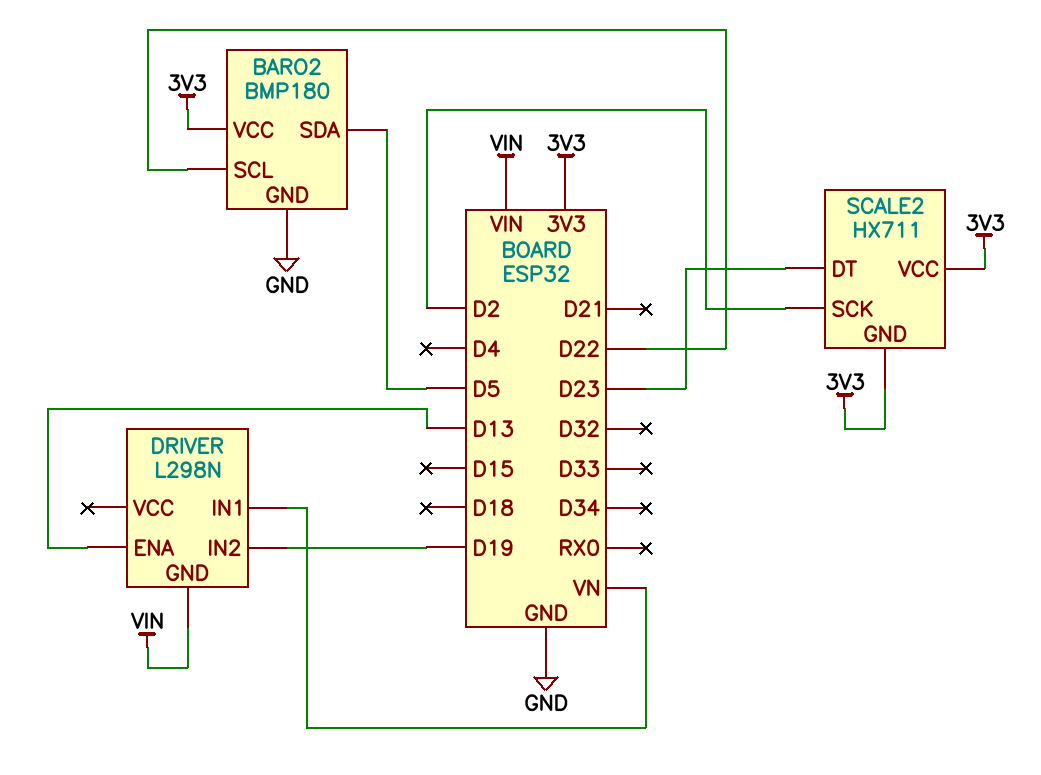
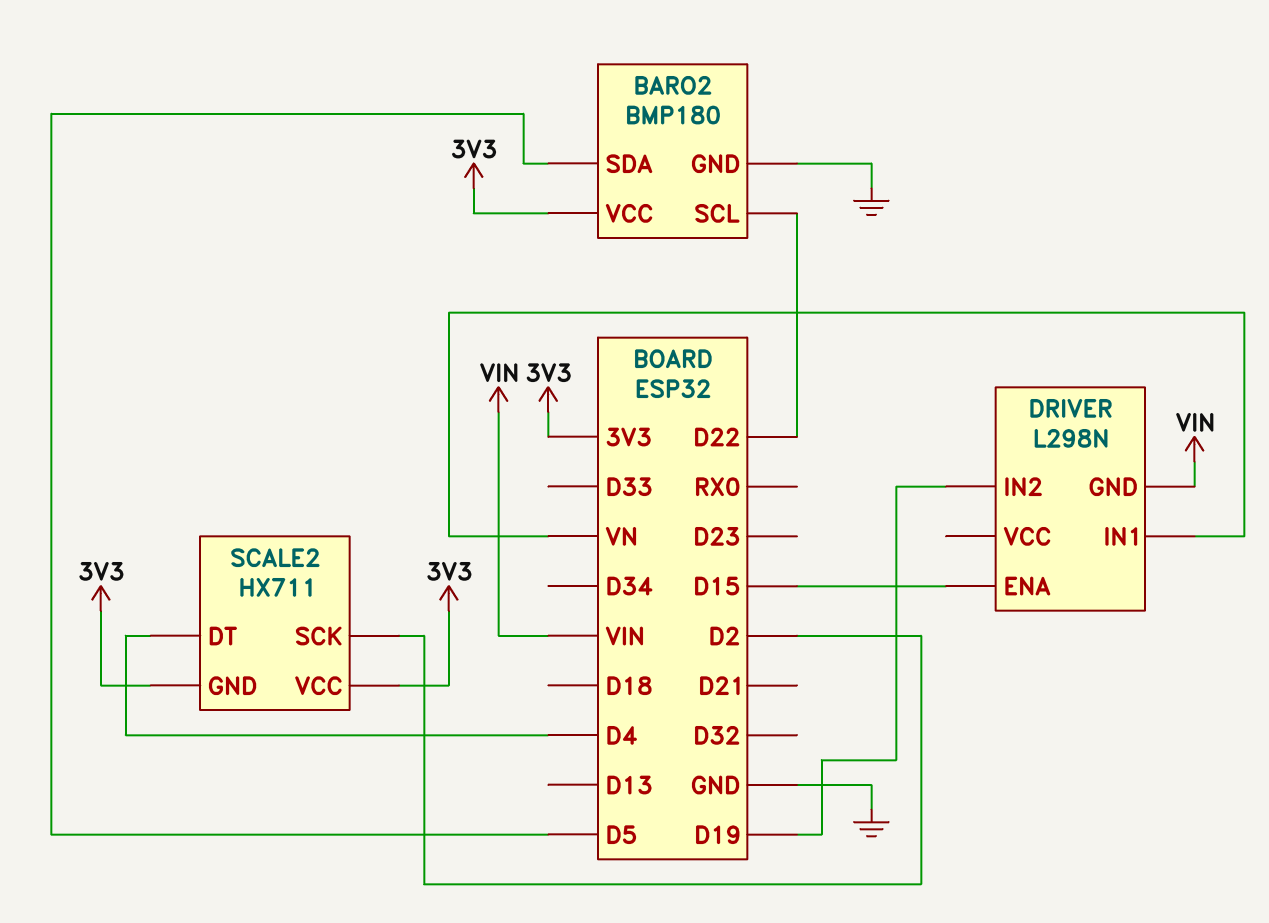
DRIVER pin ENA: D13 -> D15
SCALE2 pin DT: D23 -> D4

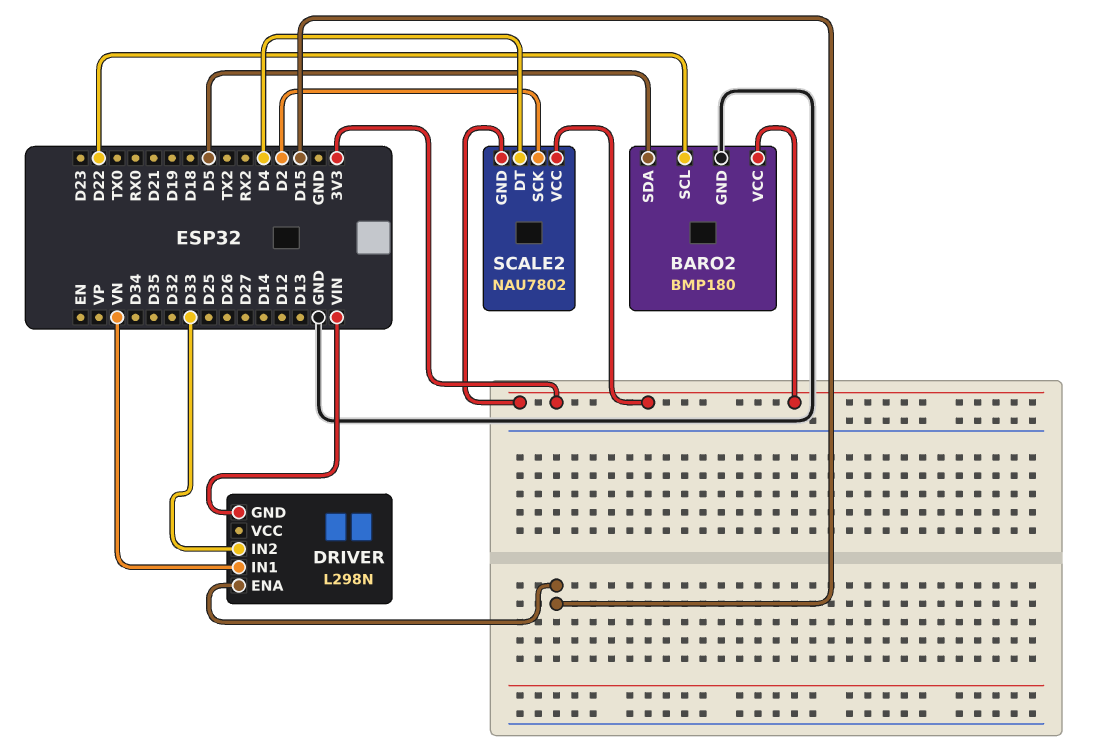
DRIVER pin IN2: D19 -> D33
SCALE2: HX711 -> NAU7802

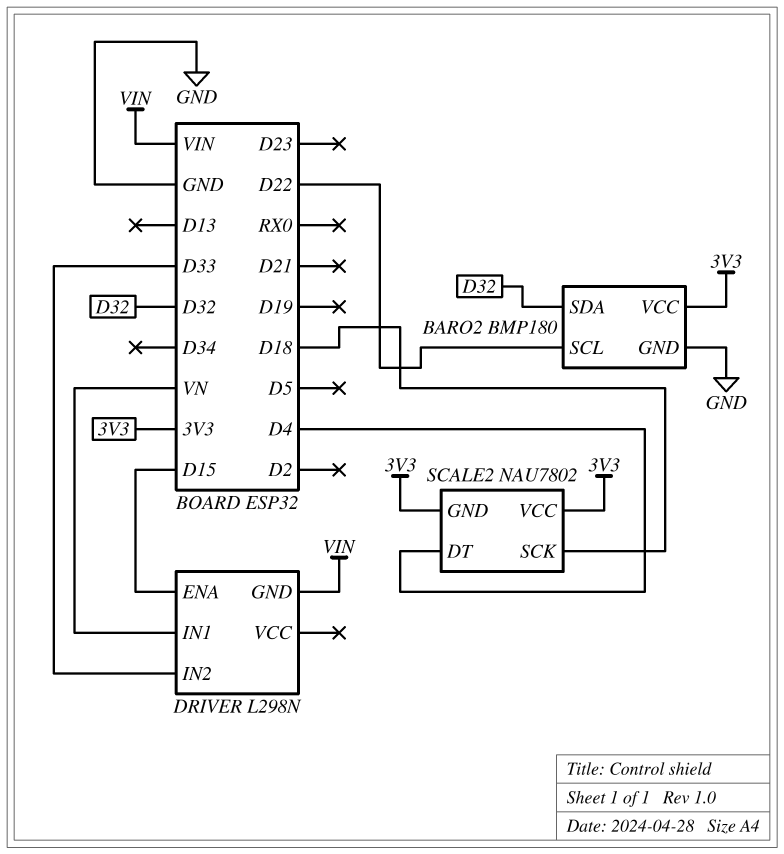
BARO2 pin SDA: D5 -> D32
SCALE2 pin SCK: D2 -> D18

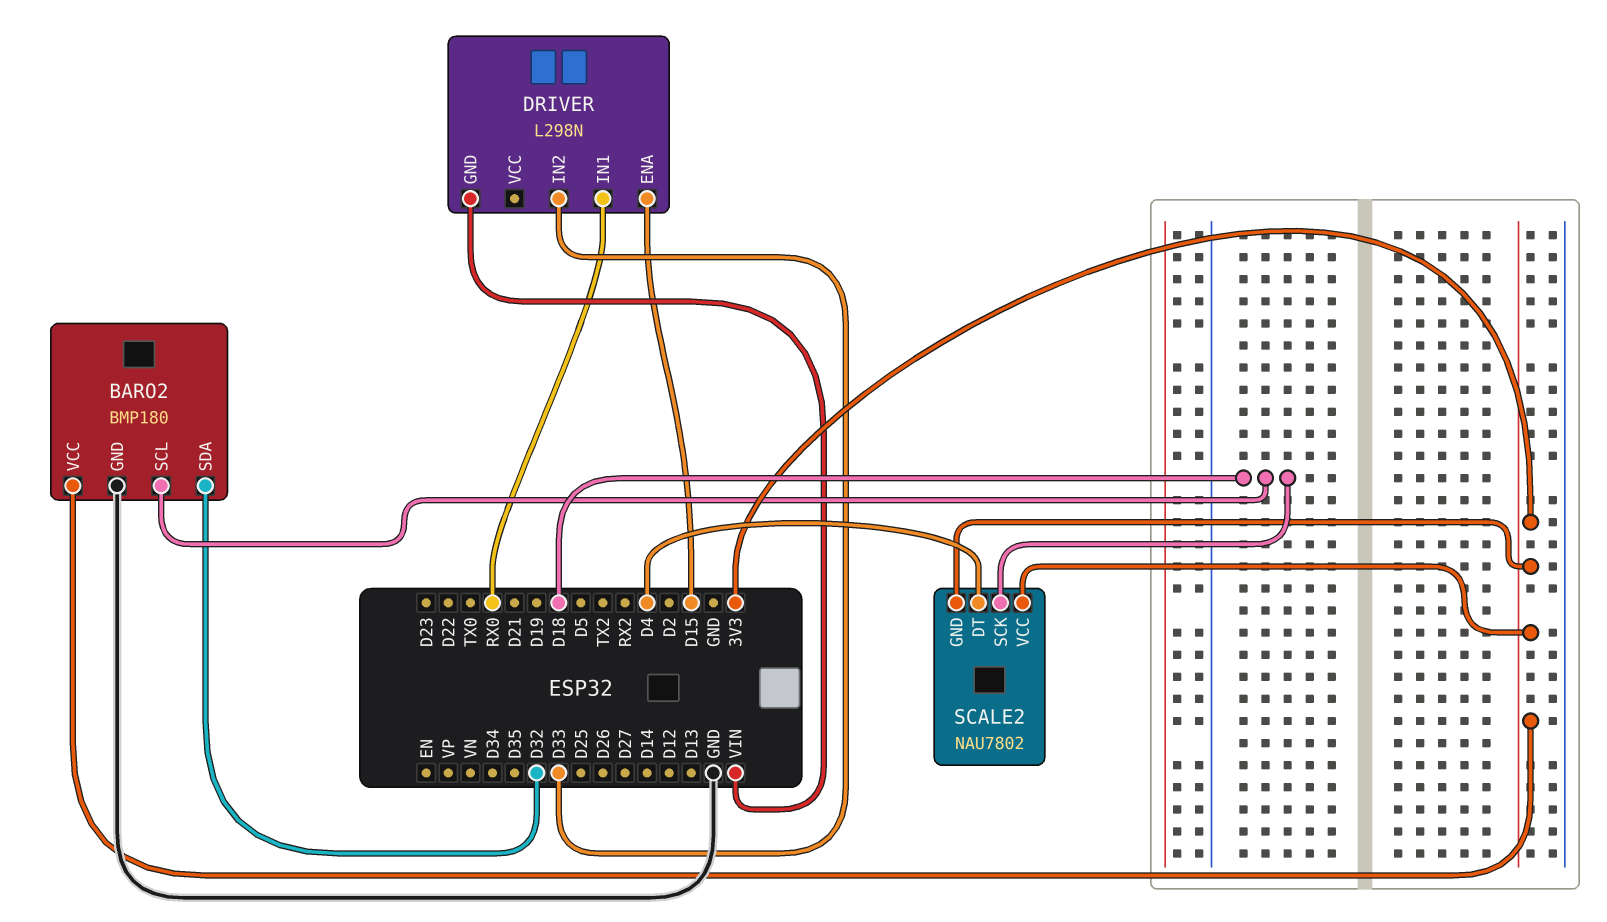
BARO2 pin SCL: D22 -> D18
DRIVER pin IN1: VN -> RX0

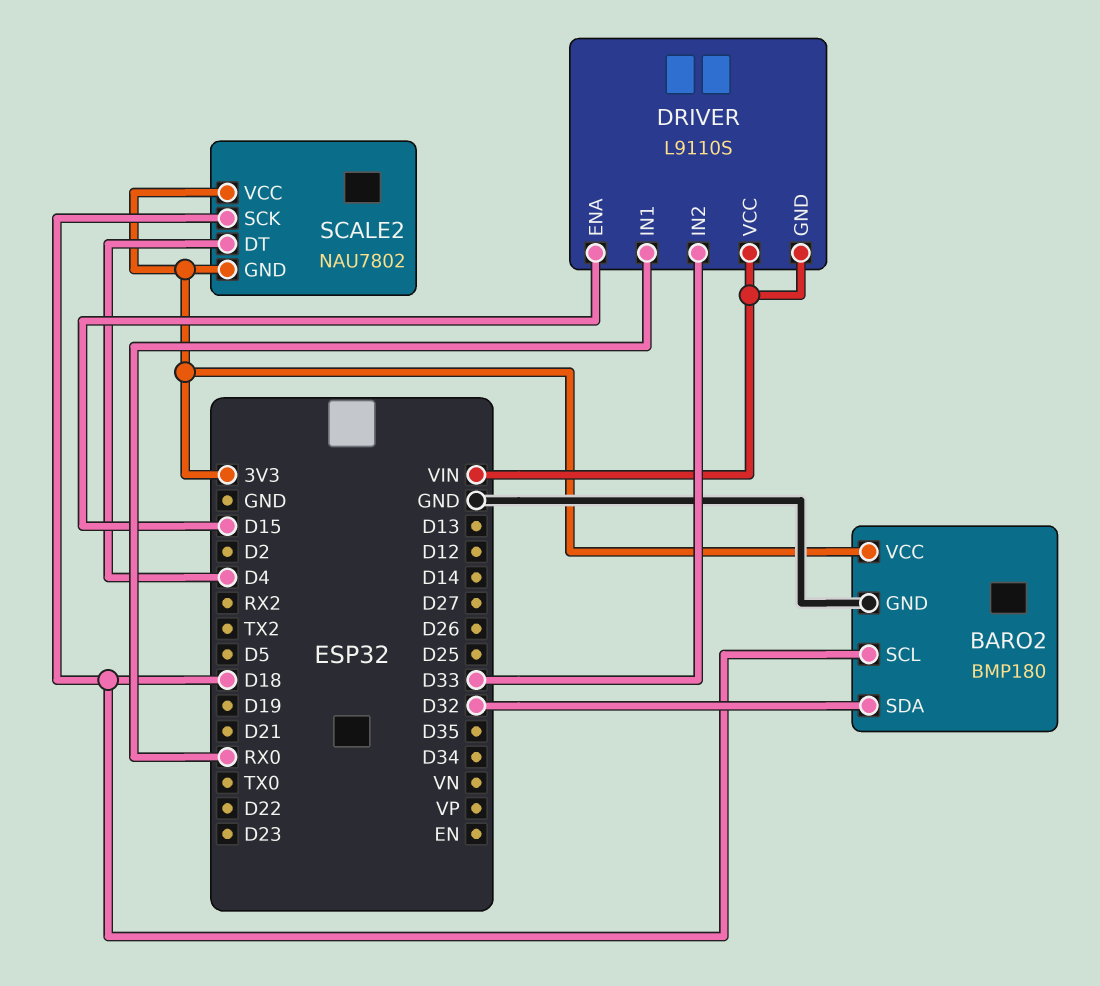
DRIVER: L298N -> L9110S
DRIVER pin VCC: none -> VIN

